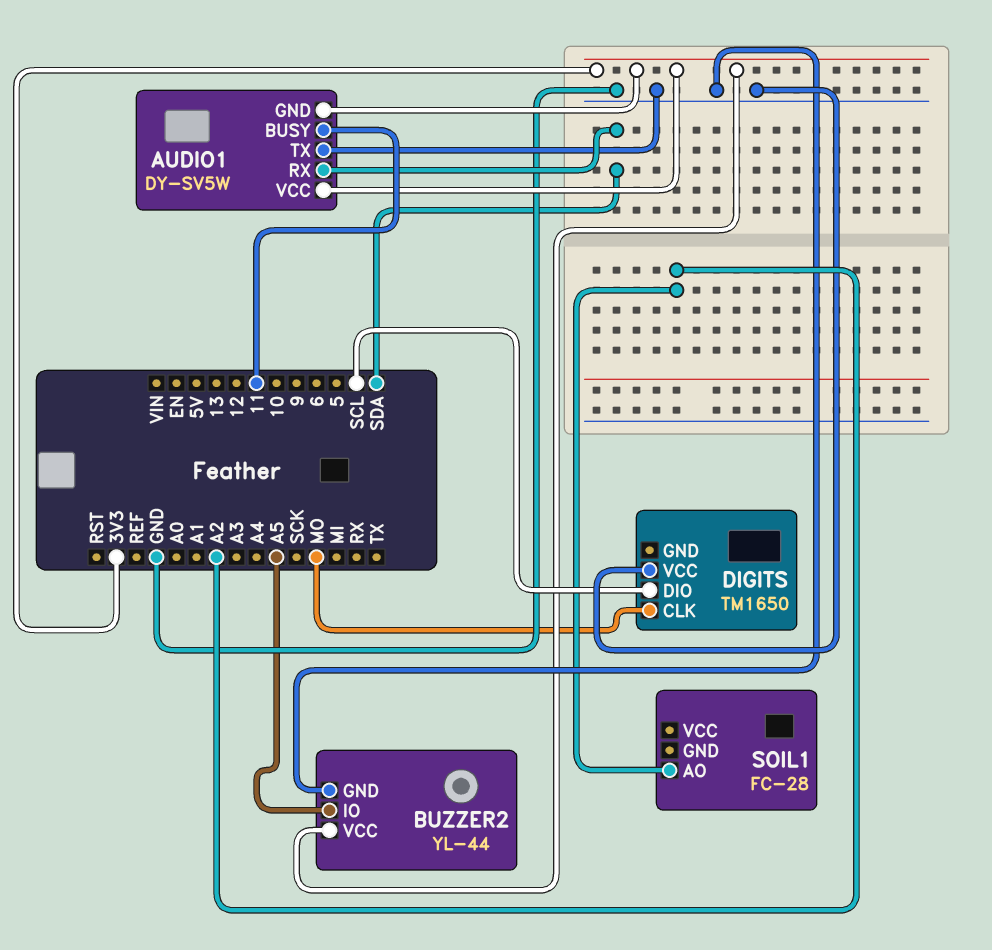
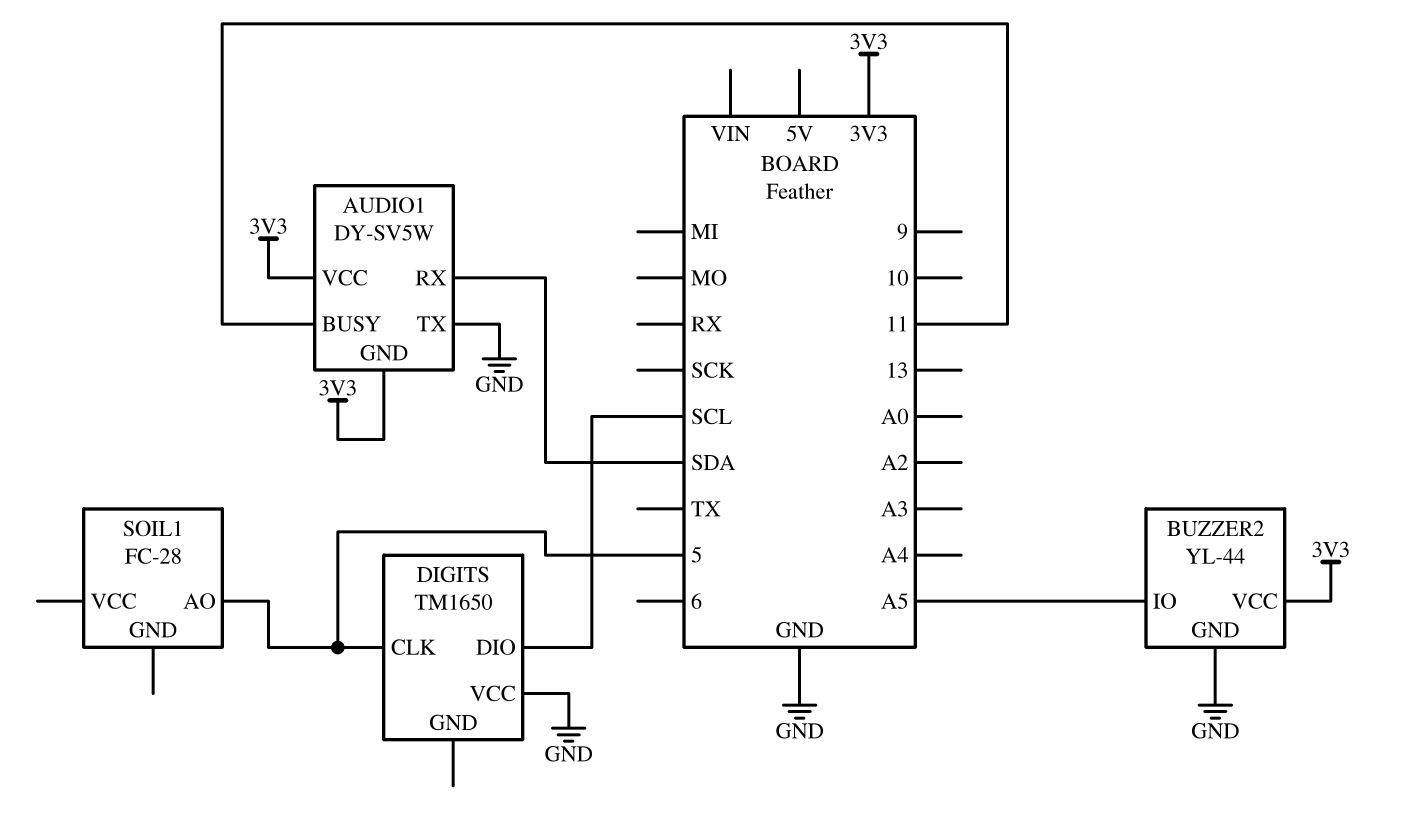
DIGITS pin CLK: MO -> 5
SOIL1 pin AO: A2 -> 5

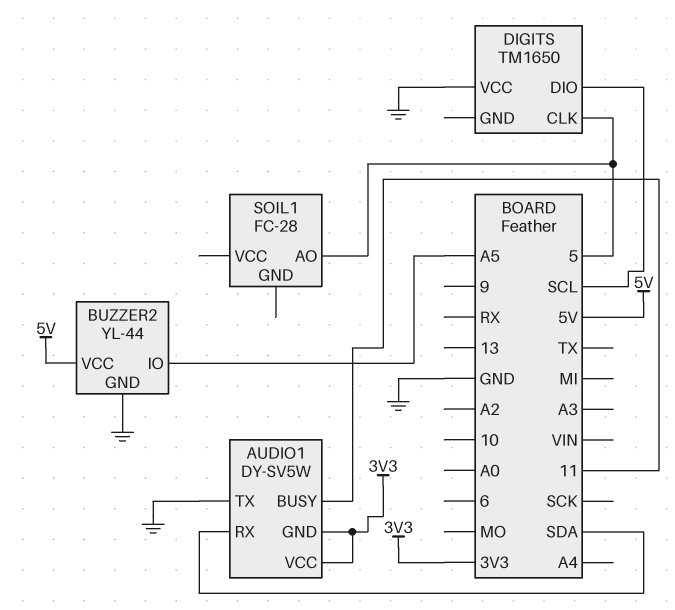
BUZZER2 pin VCC: 3V3 -> 5V

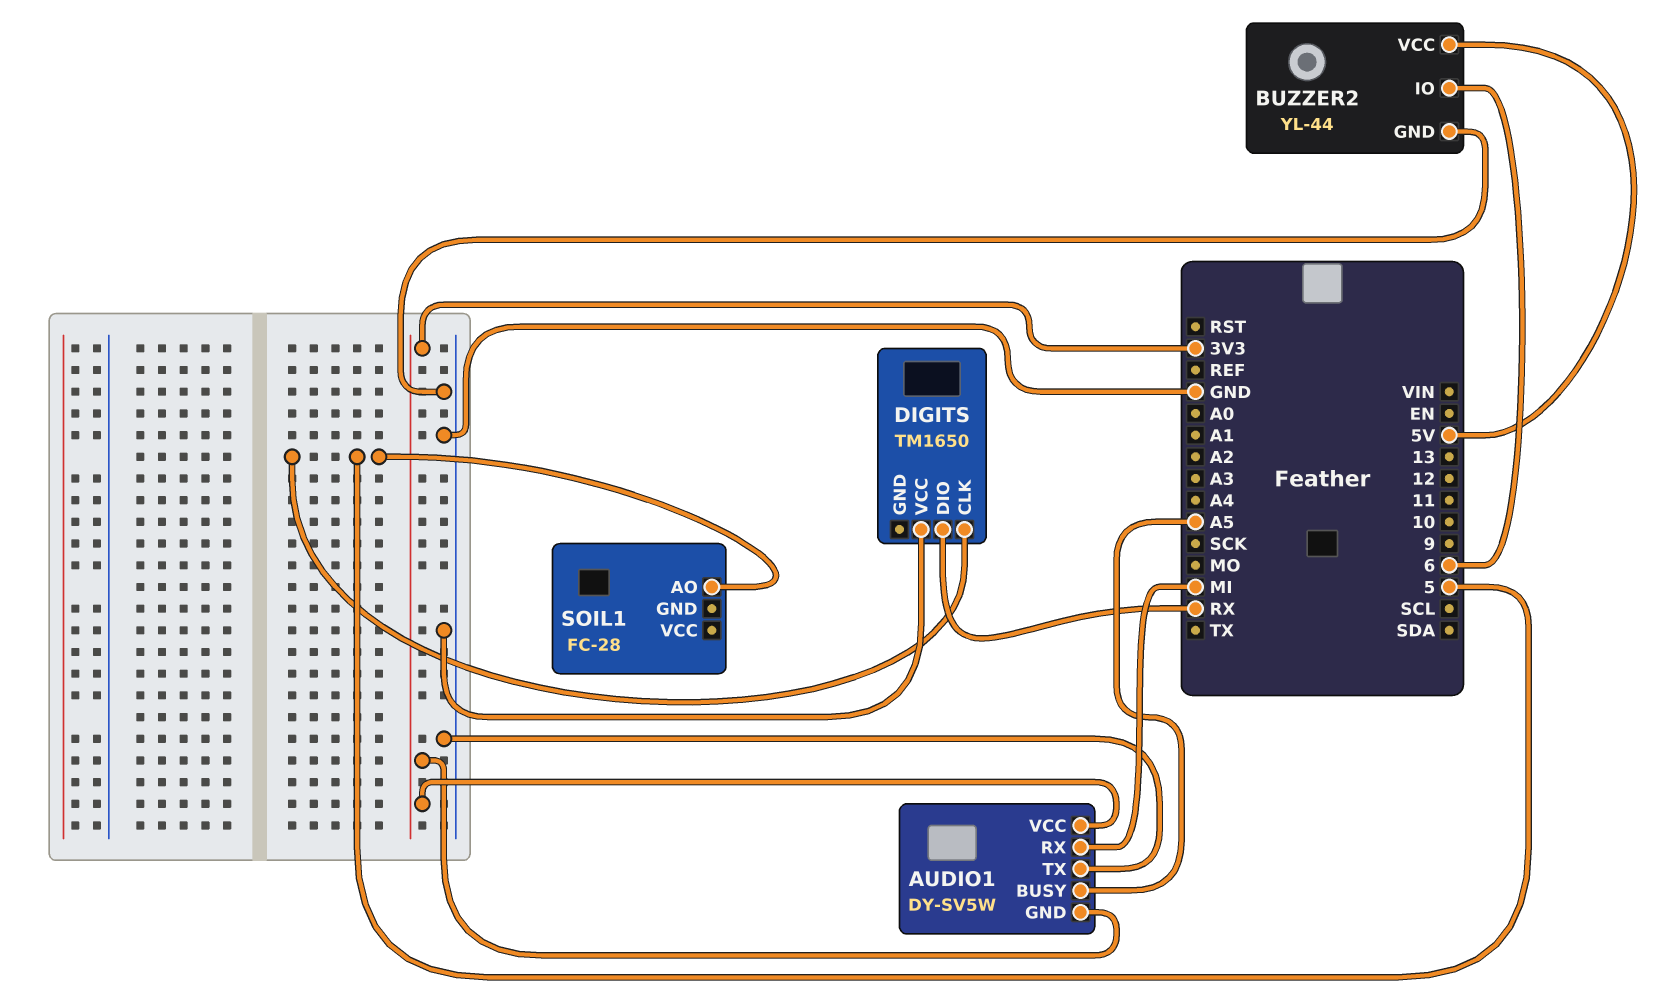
AUDIO1 pin BUSY: 11 -> A5
AUDIO1 pin RX: SDA -> MI
BUZZER2 pin IO: A5 -> 6
DIGITS pin DIO: SCL -> RX

